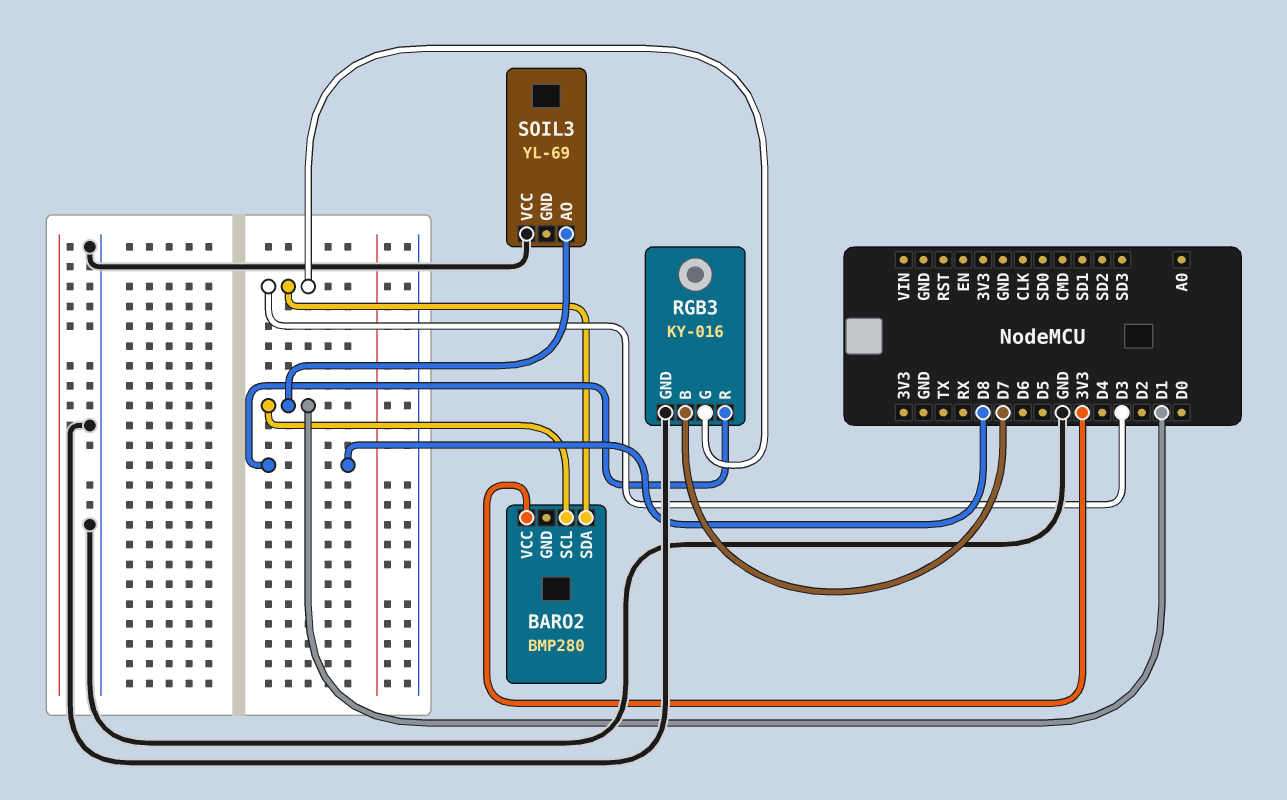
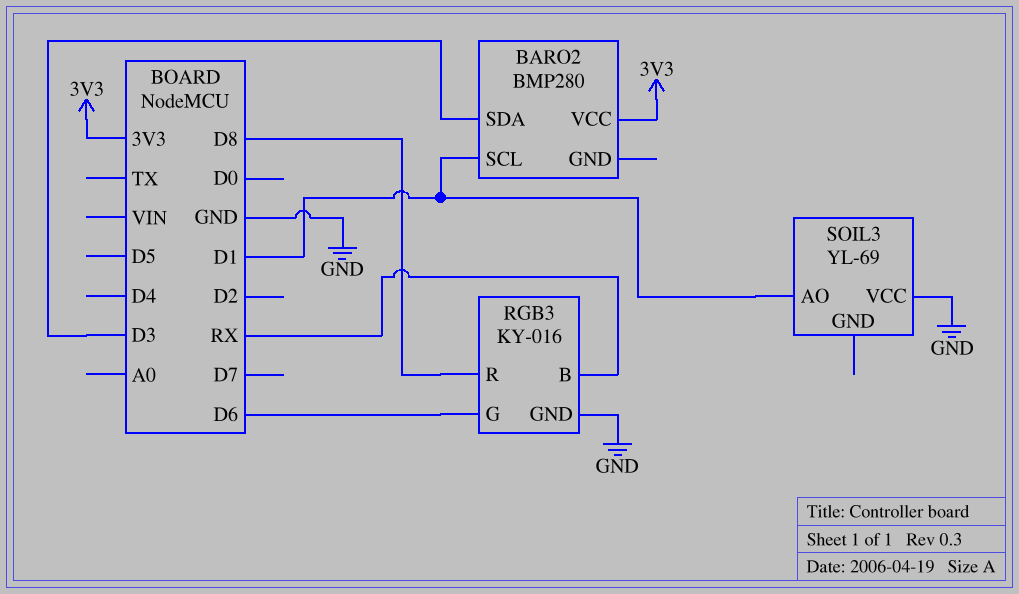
RGB3 pin B: D7 -> RX
RGB3 pin G: D3 -> D6

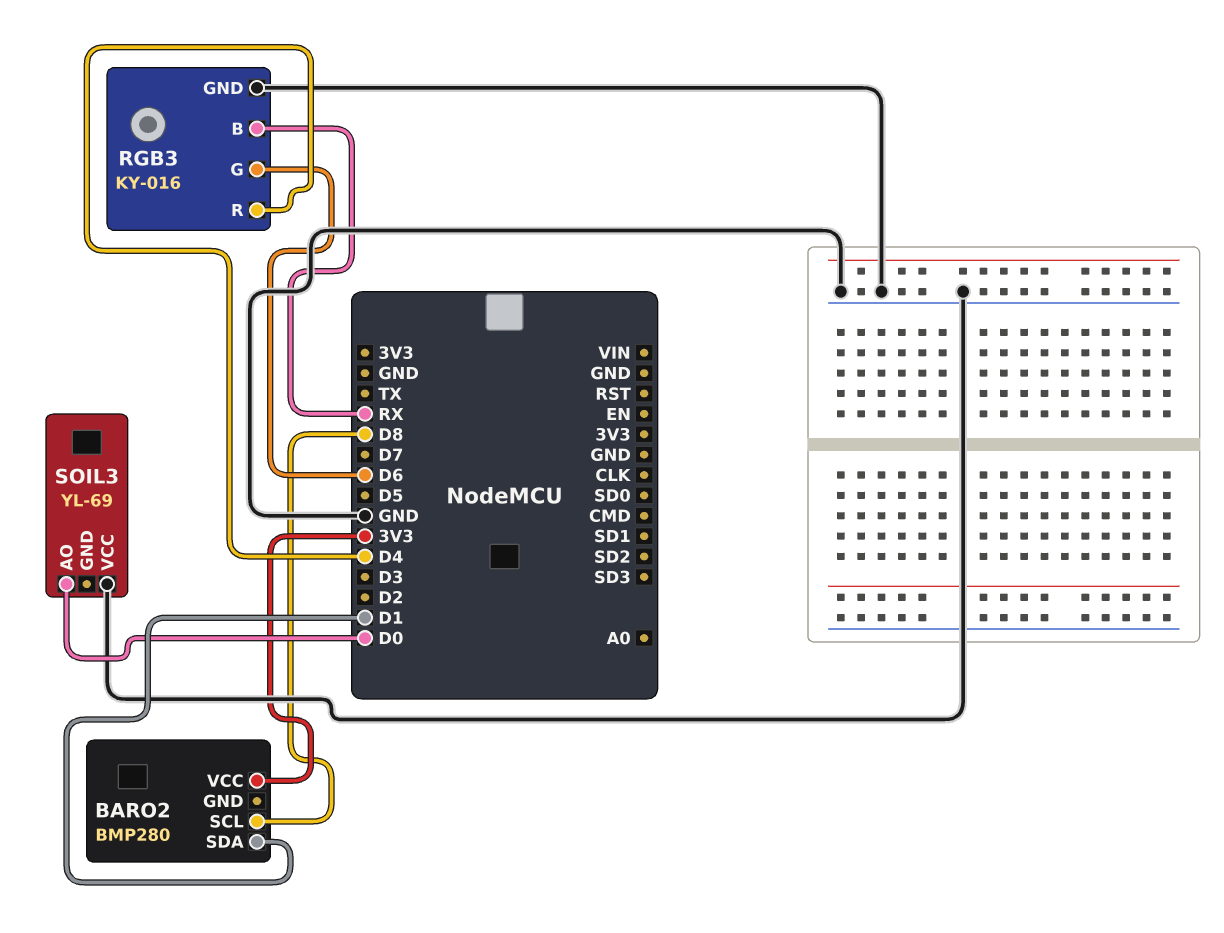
BARO2 pin SCL: D1 -> D8
BARO2 pin SDA: D3 -> D1
RGB3 pin R: D8 -> D4
SOIL3 pin AO: D1 -> D0

